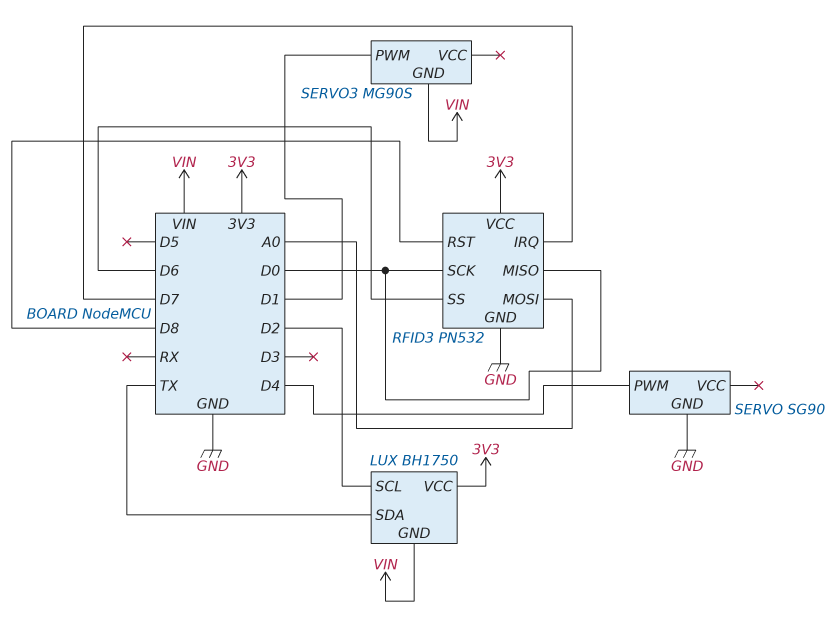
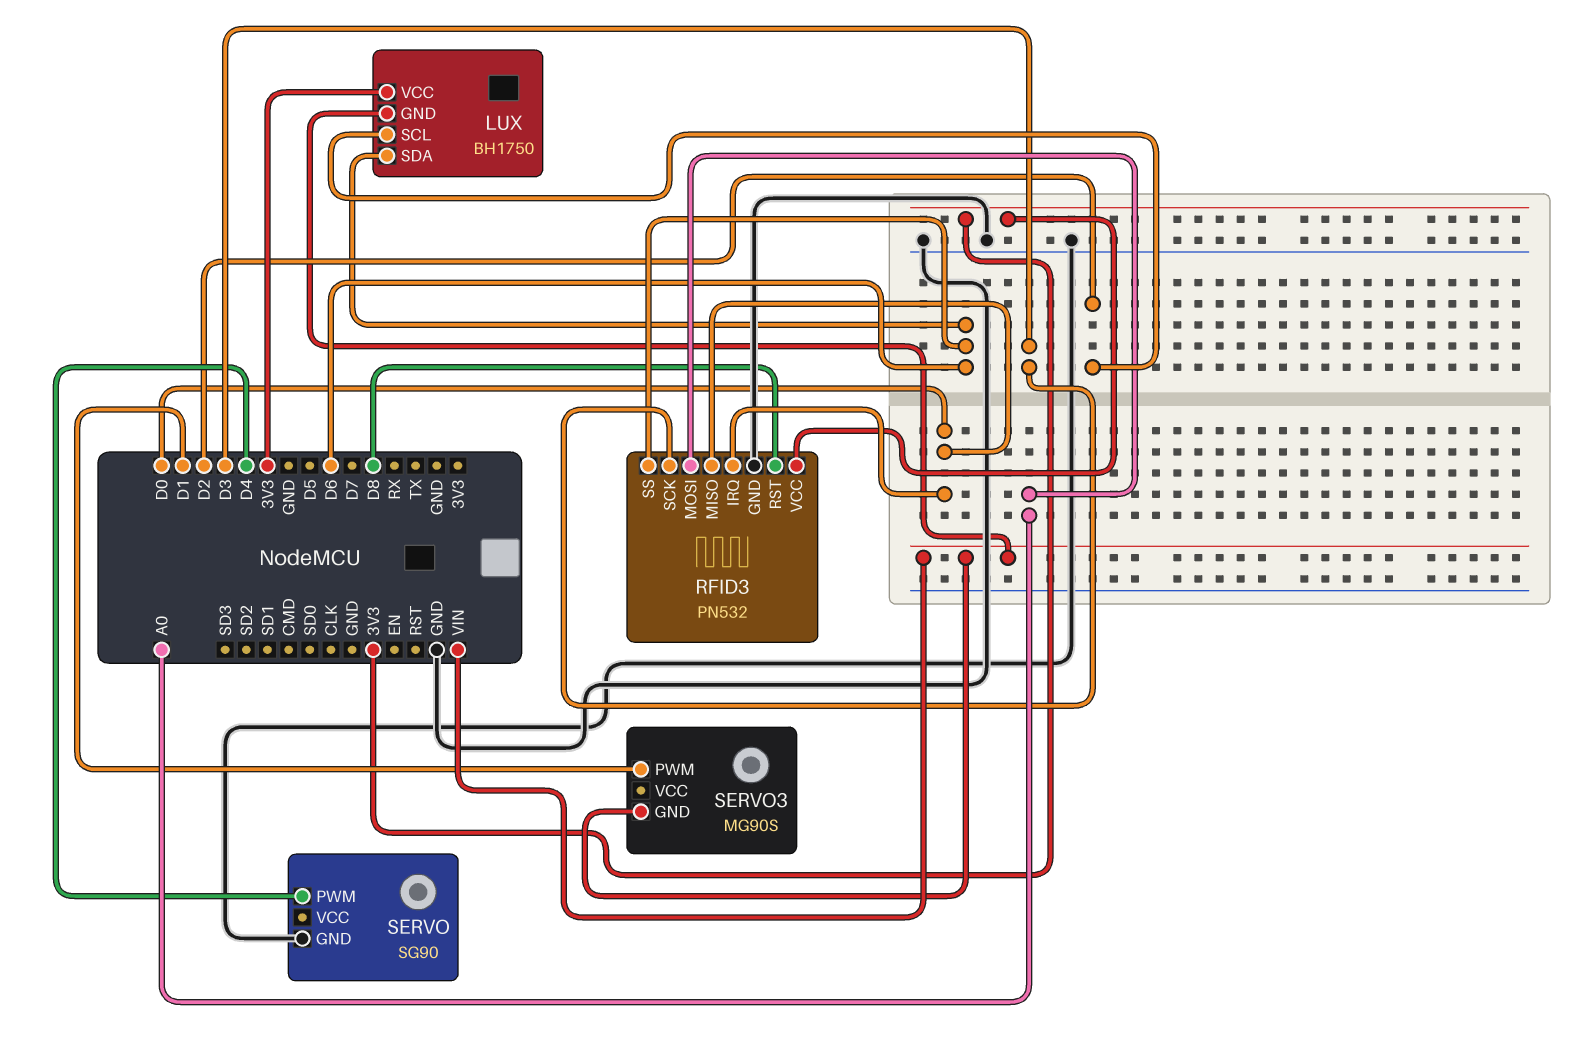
LUX pin SDA: TX -> D6
RFID3 pin IRQ: D7 -> D0
RFID3 pin SCK: D0 -> D3

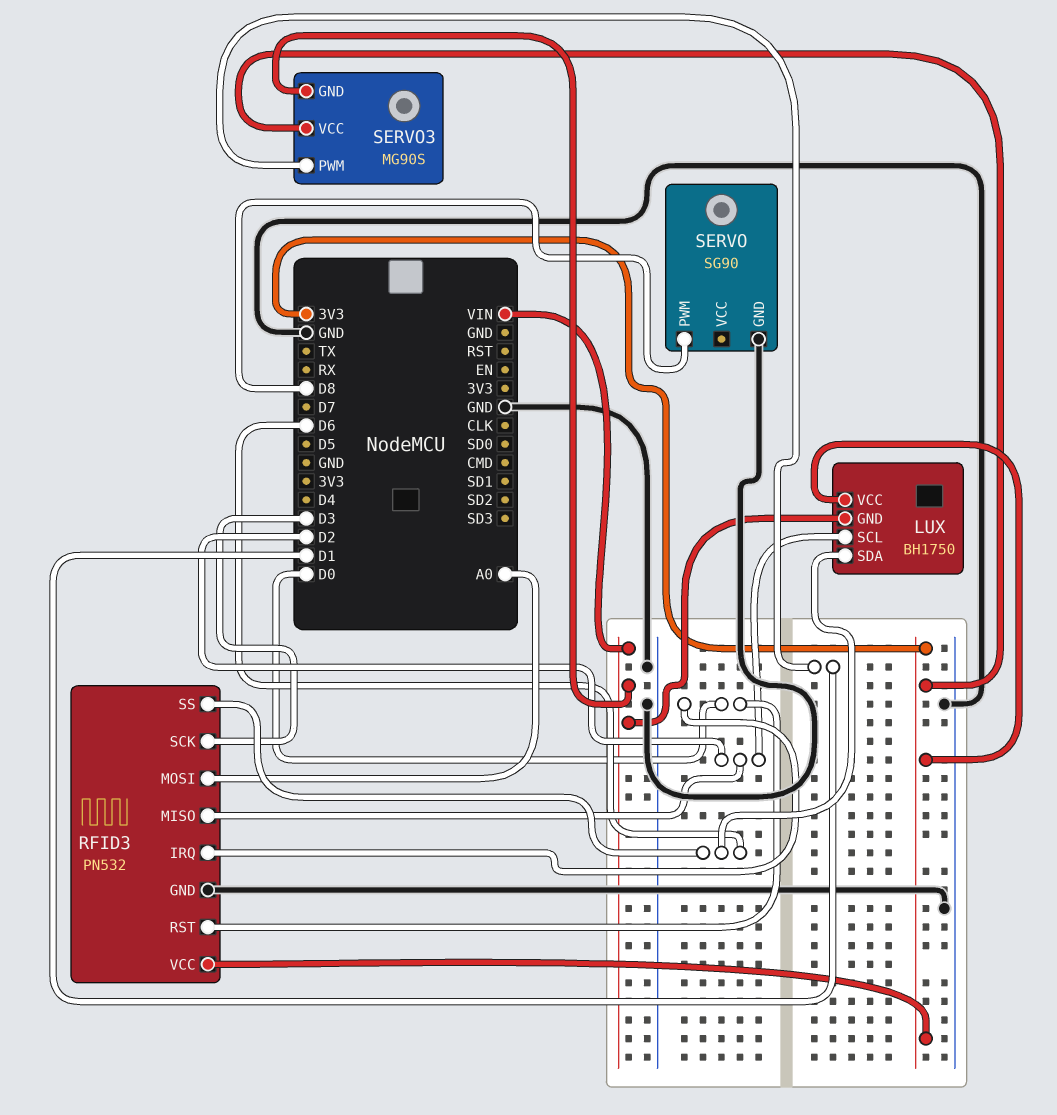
RFID3 pin MISO: D0 -> D2
RFID3 pin RST: D8 -> D0
SERVO pin PWM: D4 -> D8
SERVO3 pin VCC: none -> 3V3

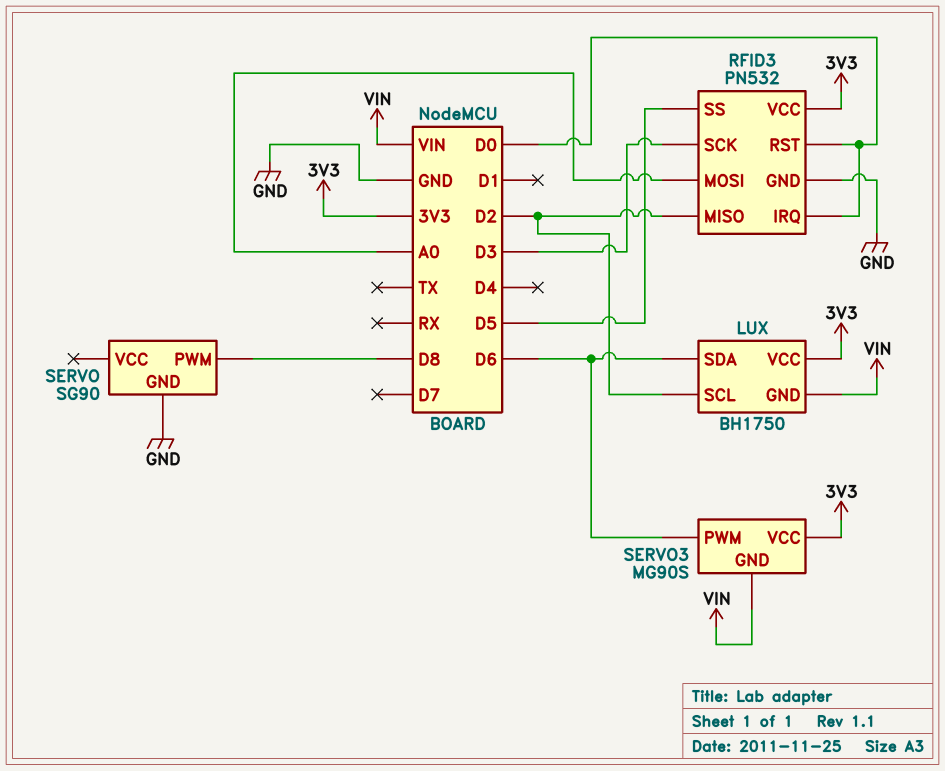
RFID3 pin SS: D6 -> D5
SERVO3 pin PWM: D1 -> D6

